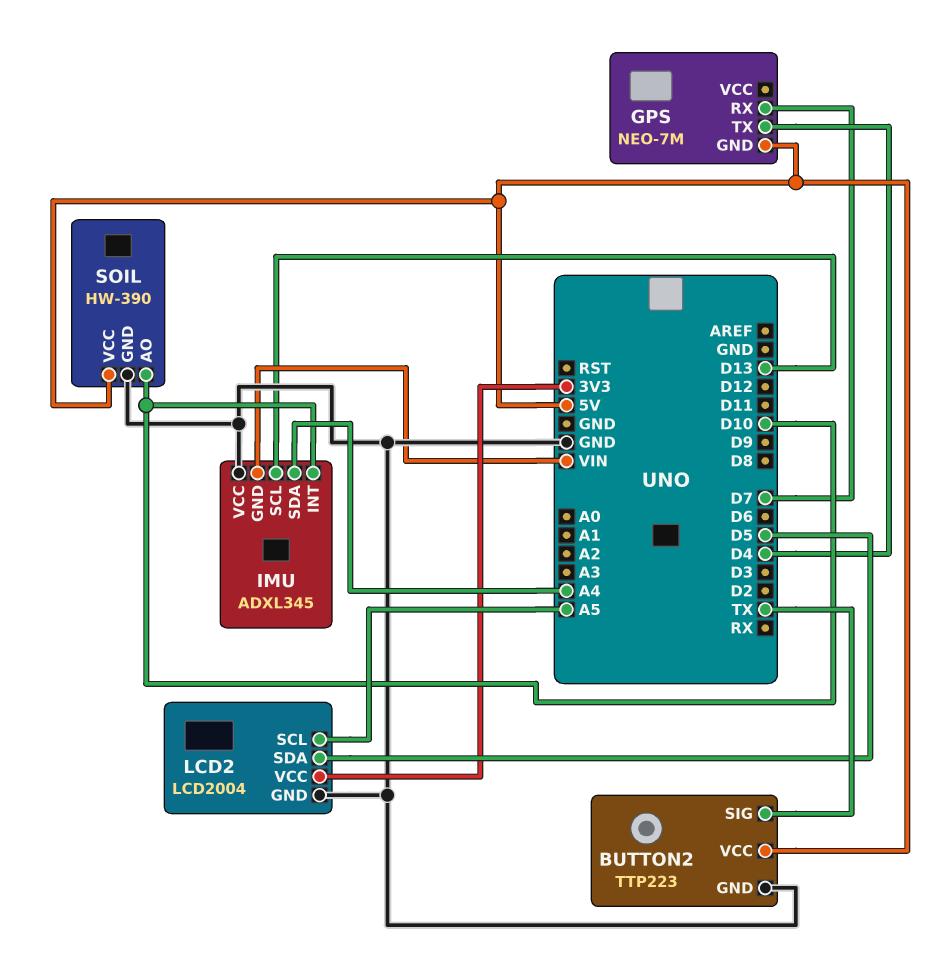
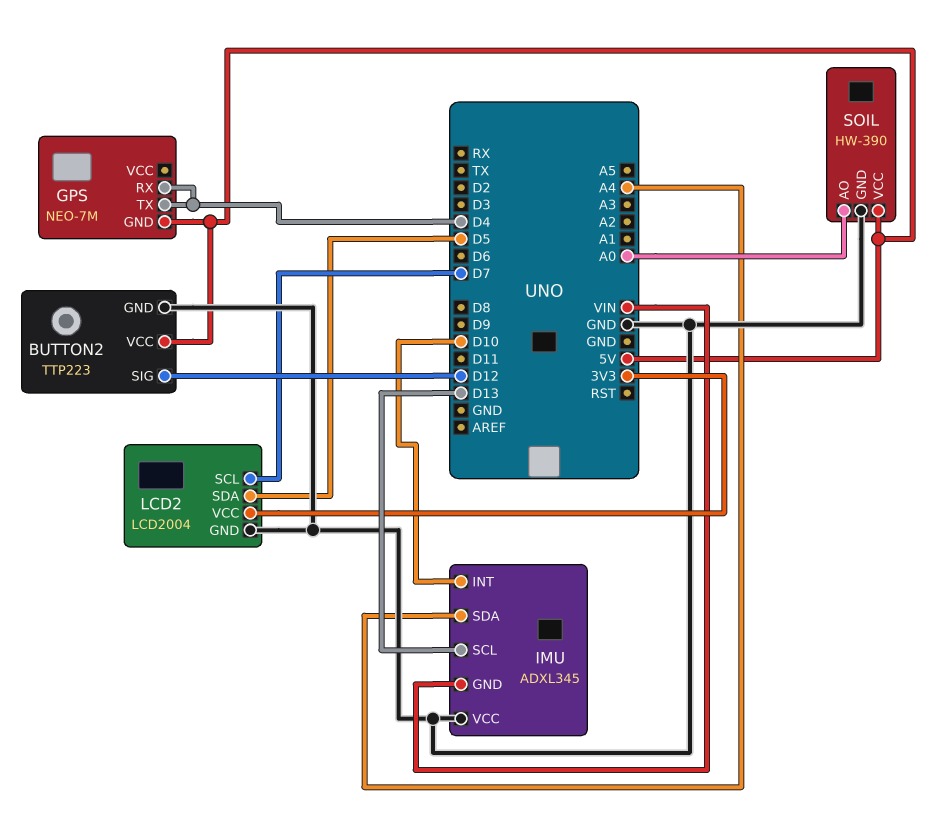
BUTTON2 pin SIG: TX -> D12
GPS pin RX: D7 -> D4
LCD2 pin SCL: A5 -> D7
SOIL pin AO: D10 -> A0

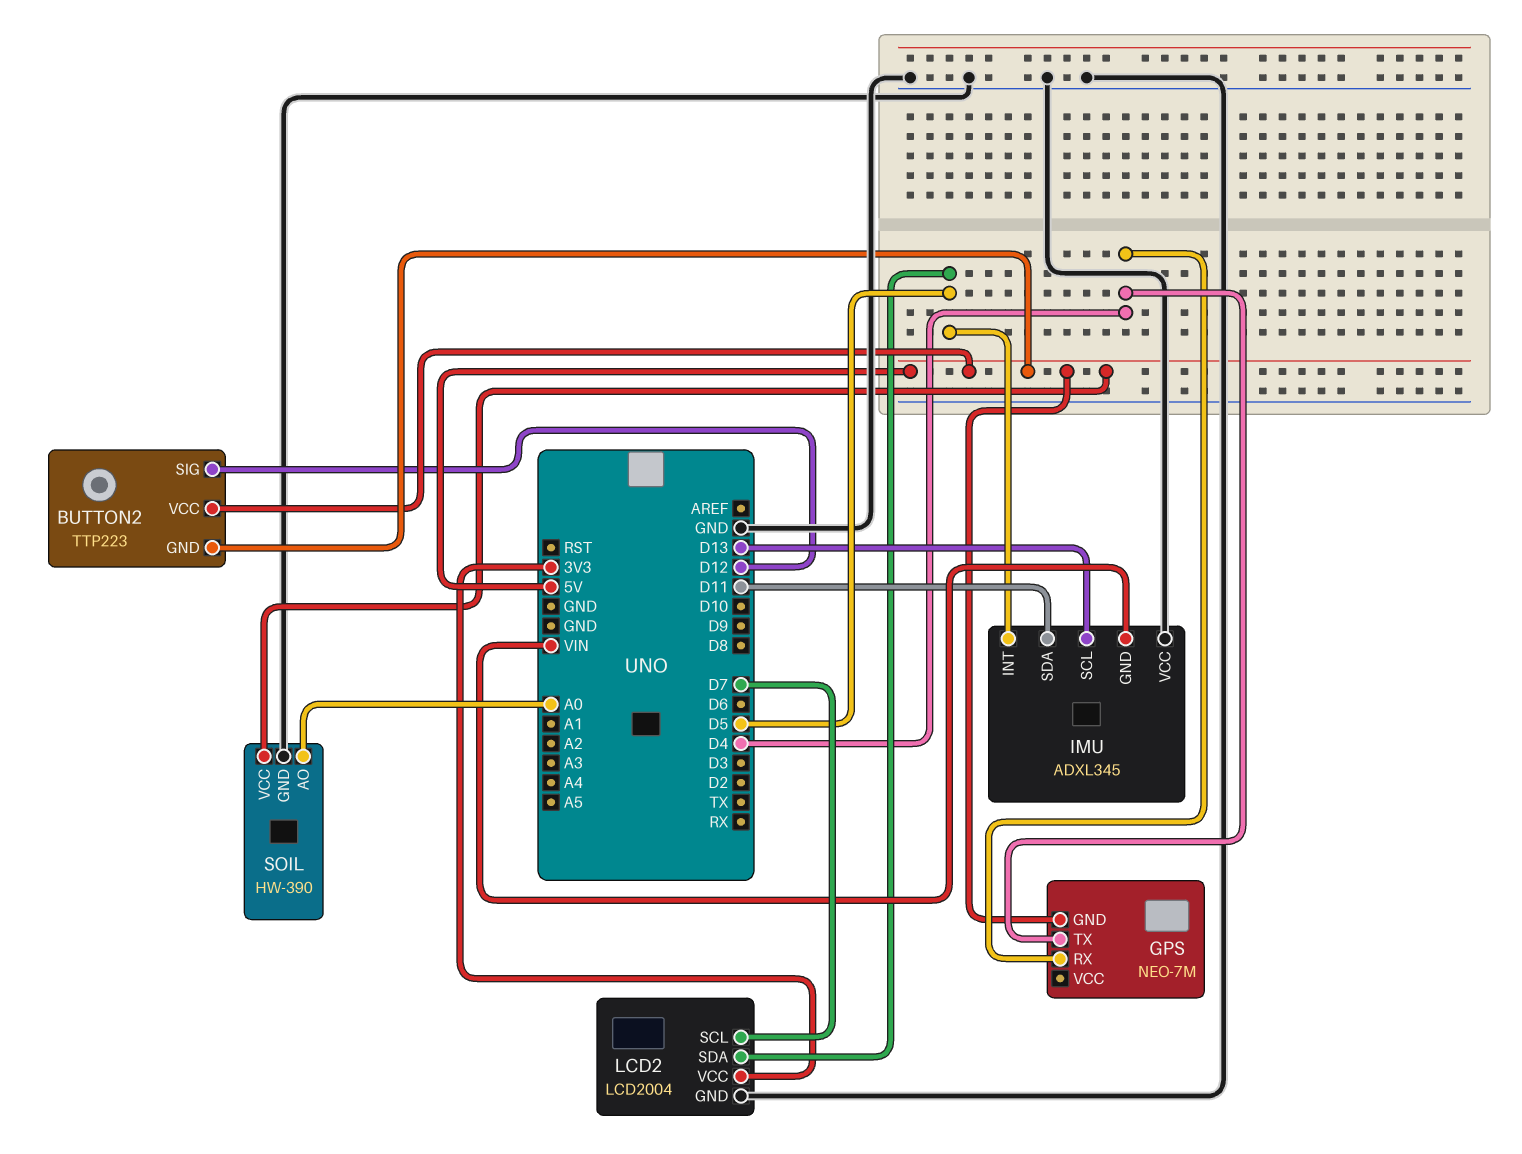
BUTTON2 pin GND: GND -> 5V
IMU pin INT: D10 -> D5
IMU pin SDA: A4 -> D11

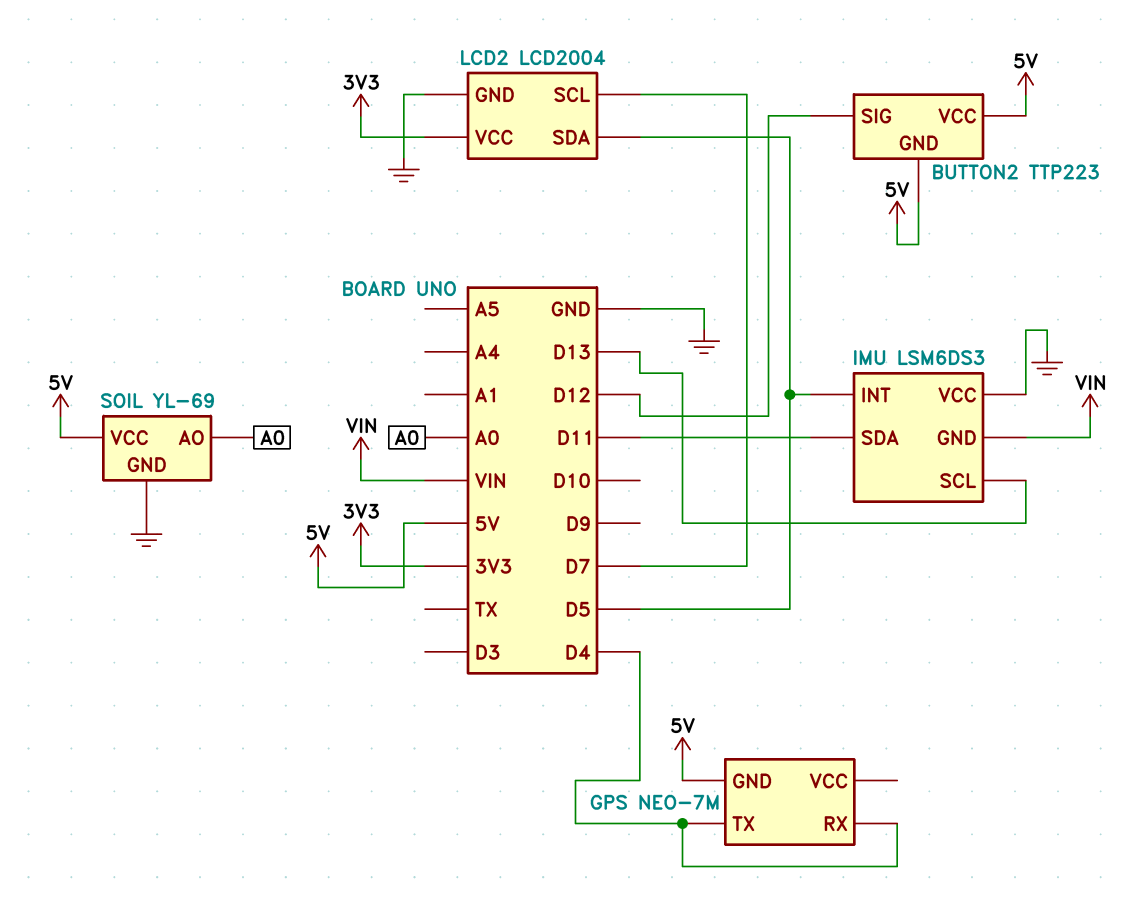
IMU: ADXL345 -> LSM6DS3
SOIL: HW-390 -> YL-69

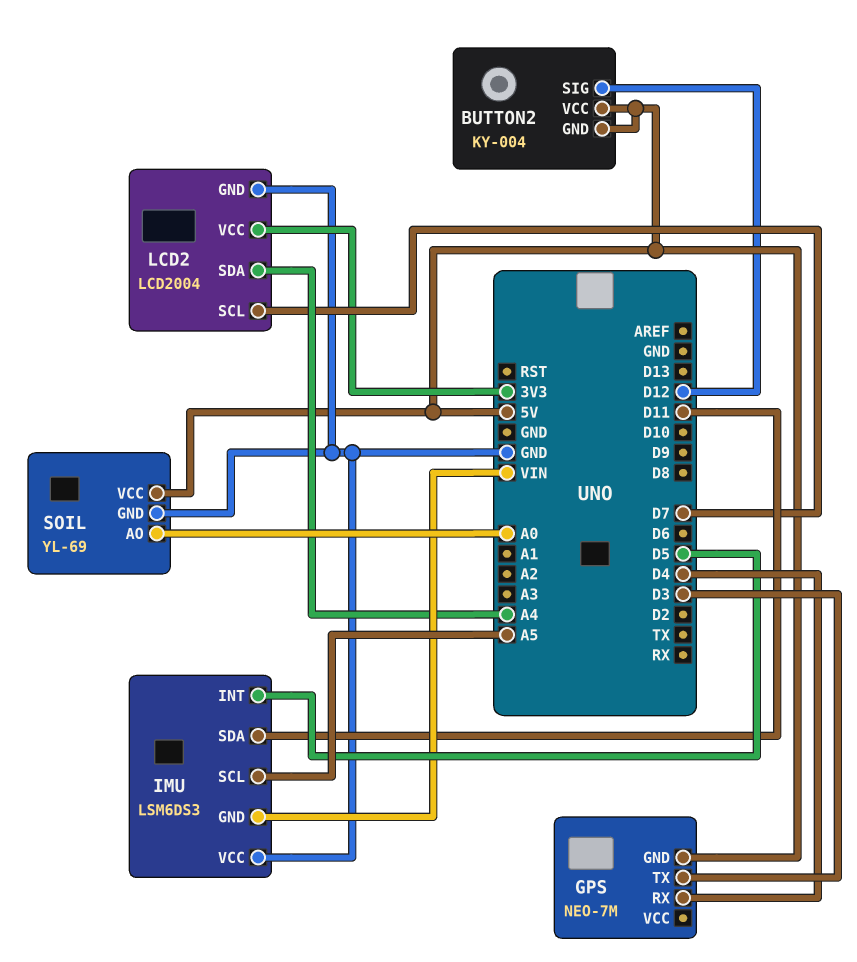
BUTTON2: TTP223 -> KY-004
GPS pin TX: D4 -> D3
IMU pin SCL: D13 -> A5
LCD2 pin SDA: D5 -> A4

